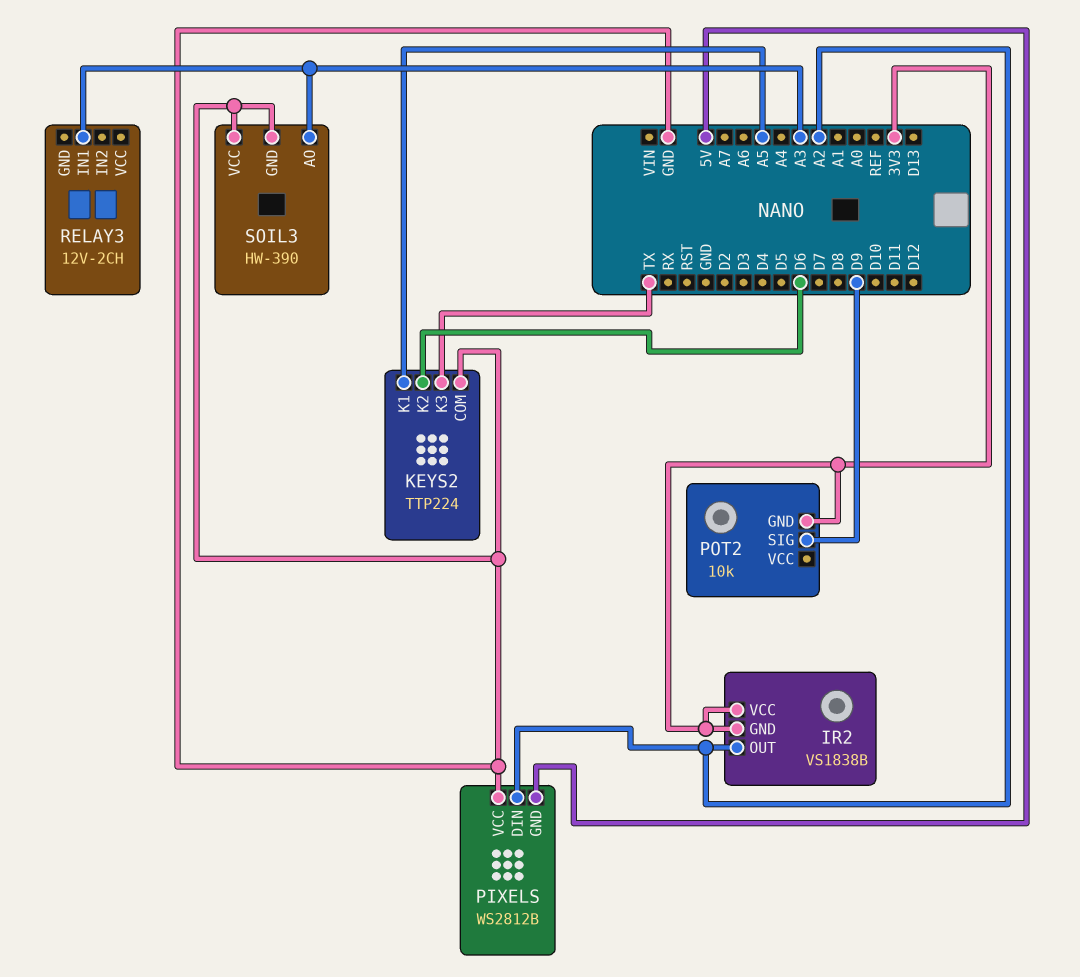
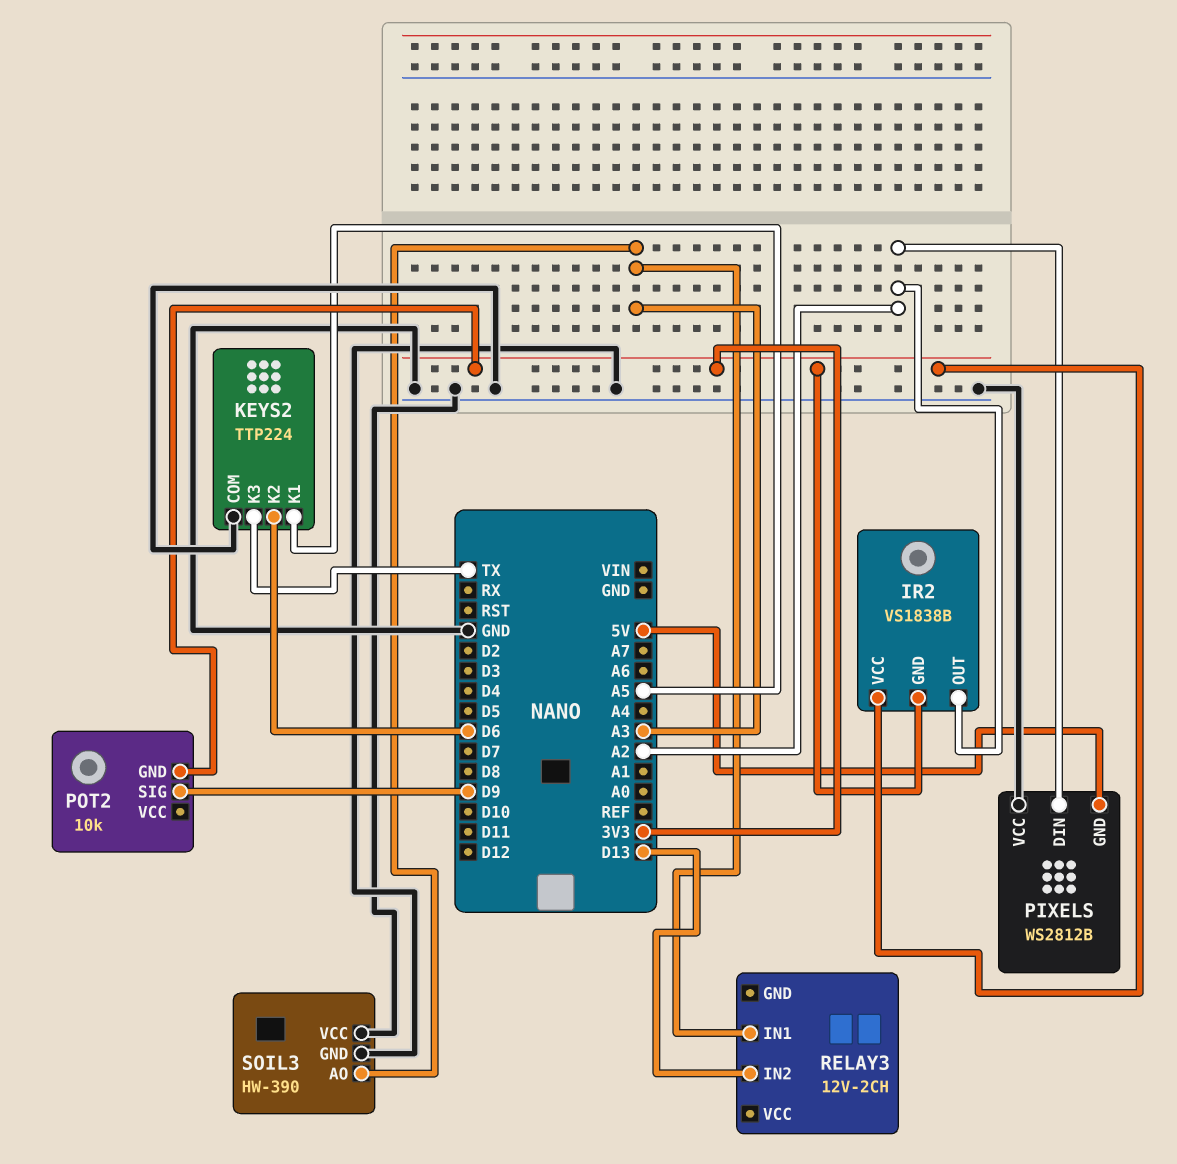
RELAY3 pin IN2: none -> D13

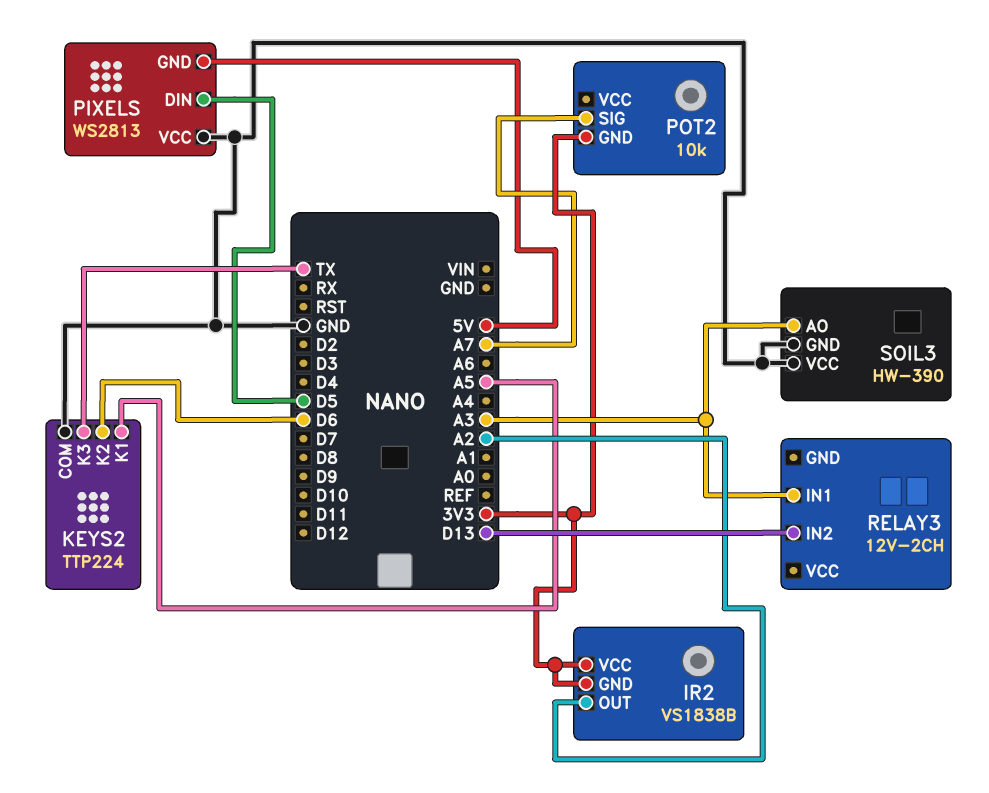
PIXELS: WS2812B -> WS2813
PIXELS pin DIN: A2 -> D5
POT2 pin SIG: D9 -> A7

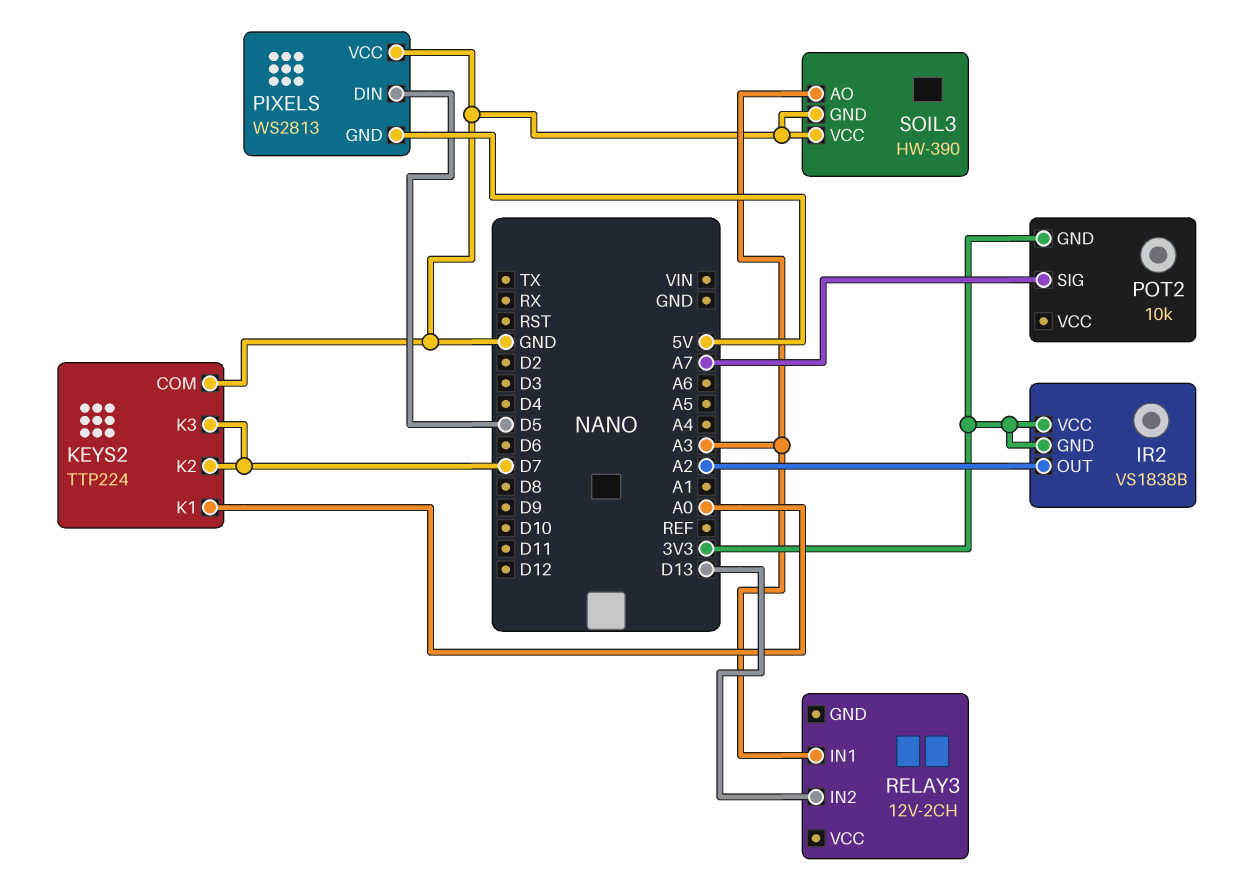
KEYS2 pin K1: A5 -> A0
KEYS2 pin K2: D6 -> D7
KEYS2 pin K3: TX -> D7

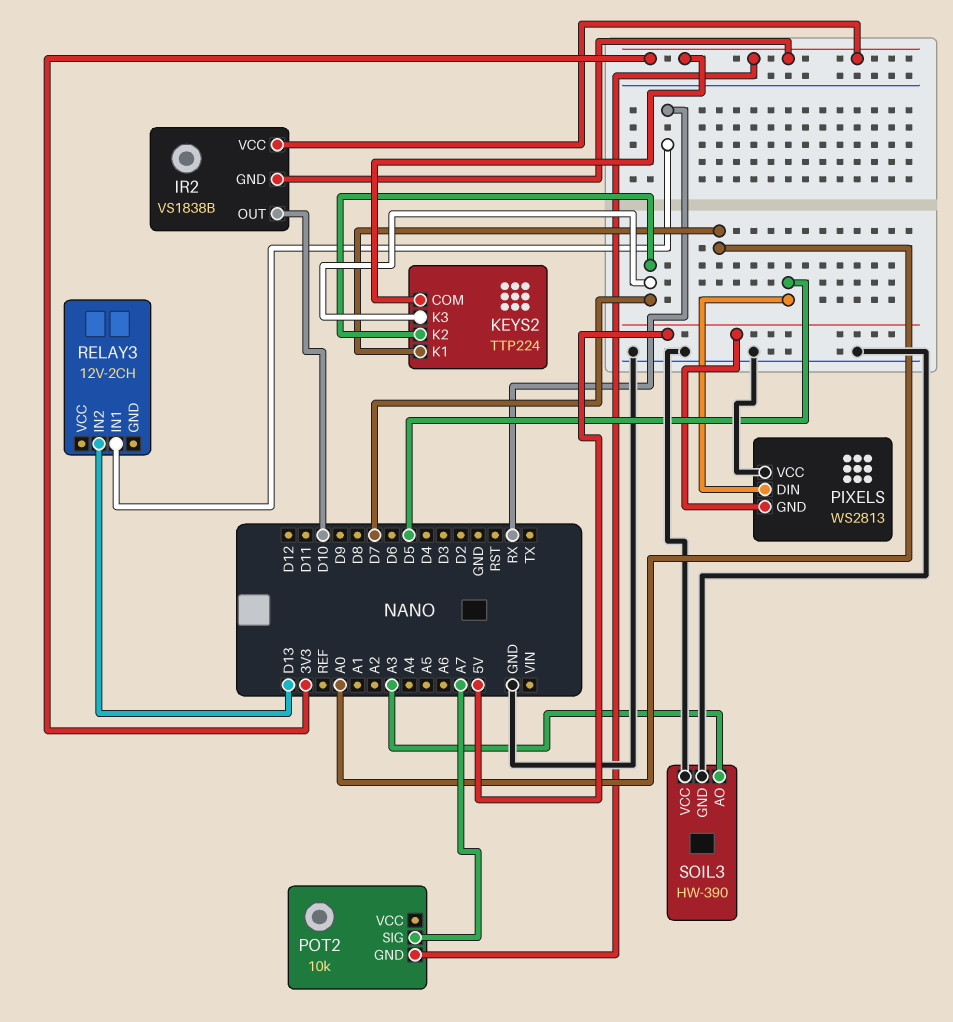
IR2 pin OUT: A2 -> D10
KEYS2 pin COM: GND -> 3V3
RELAY3 pin IN1: A3 -> RX

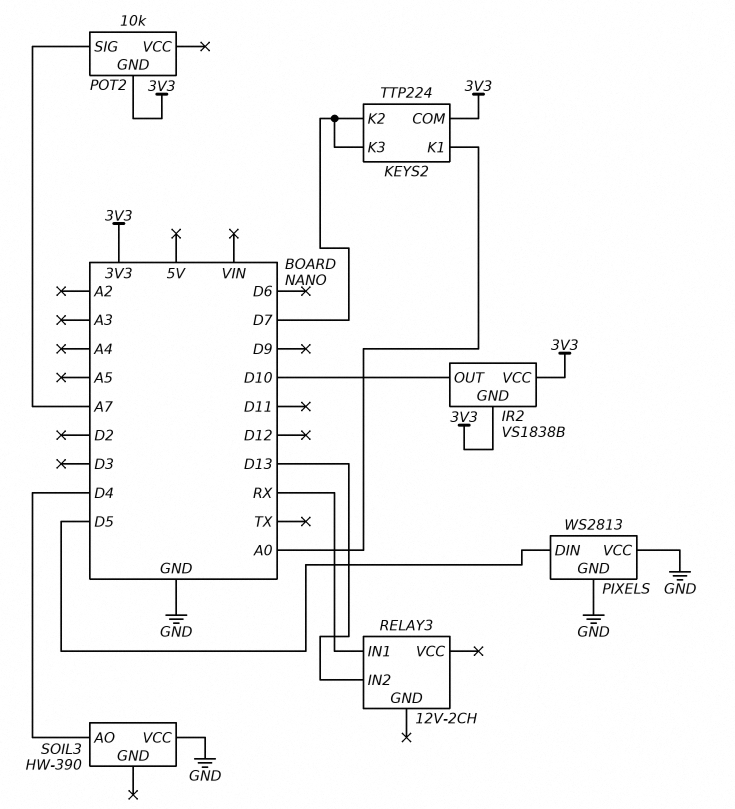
PIXELS pin GND: 5V -> GND
SOIL3 pin AO: A3 -> D4
SOIL3 pin GND: GND -> none

